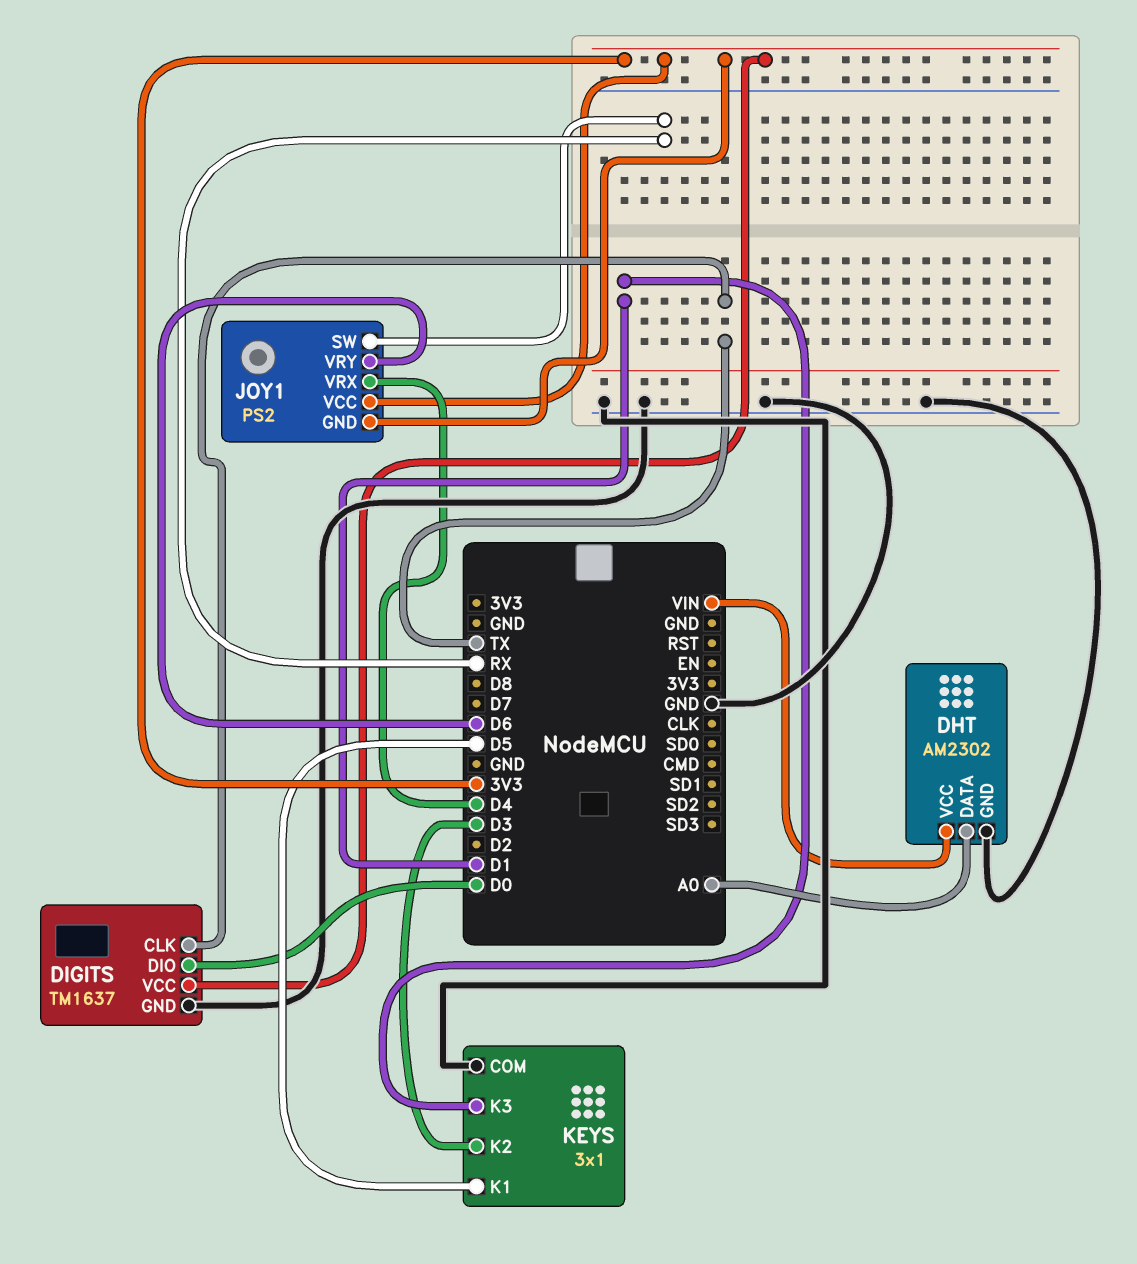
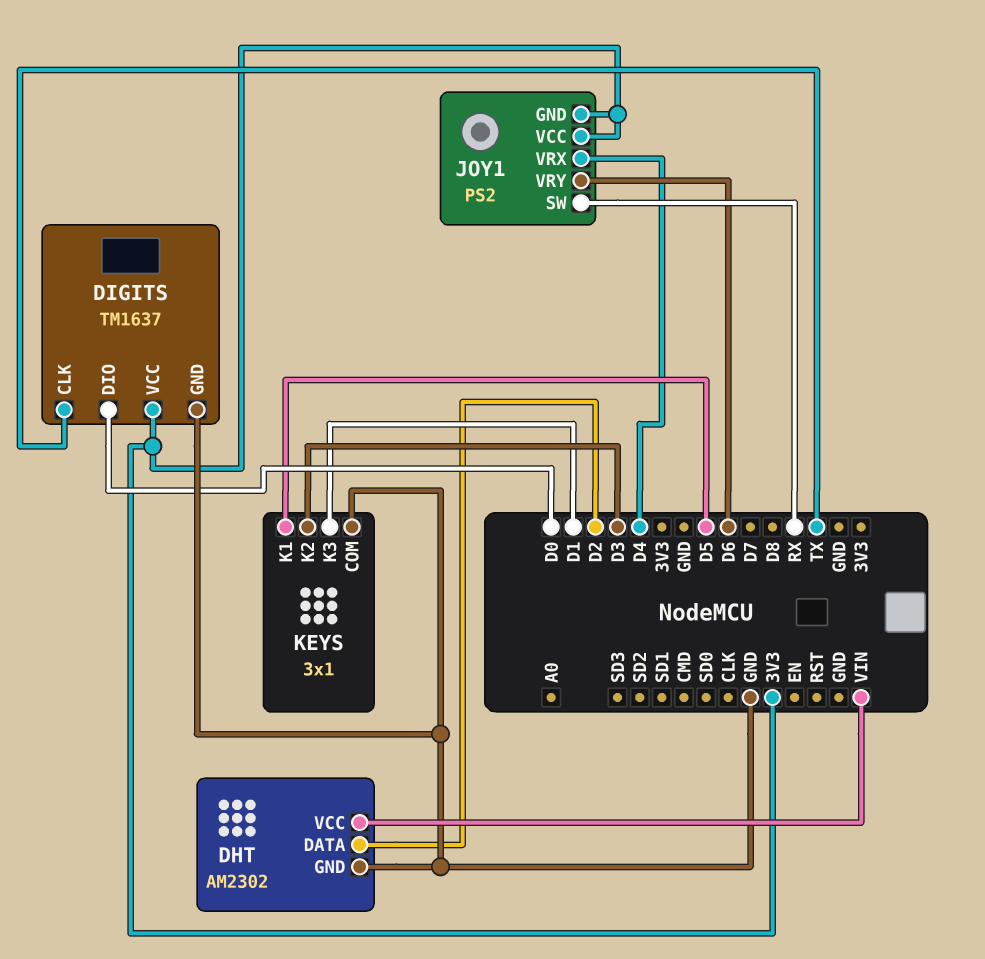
DHT pin DATA: A0 -> D2

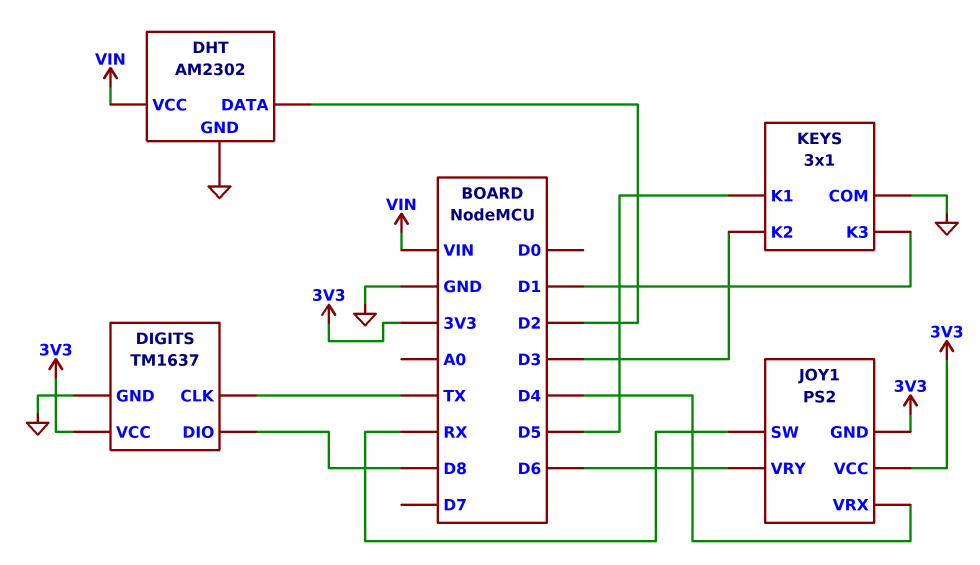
DIGITS pin DIO: D0 -> D8

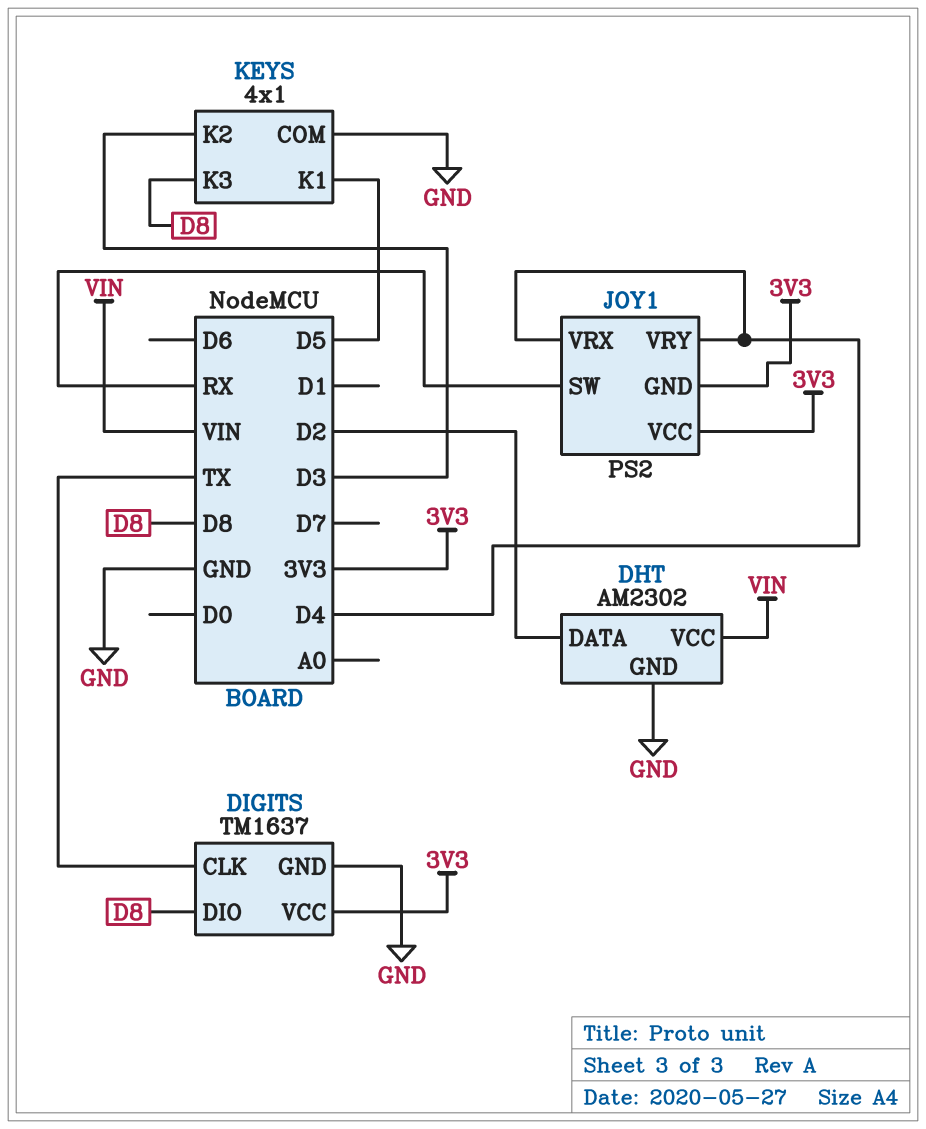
JOY1 pin VRY: D6 -> D4
KEYS: 3x1 -> 4x1
KEYS pin K3: D1 -> D8

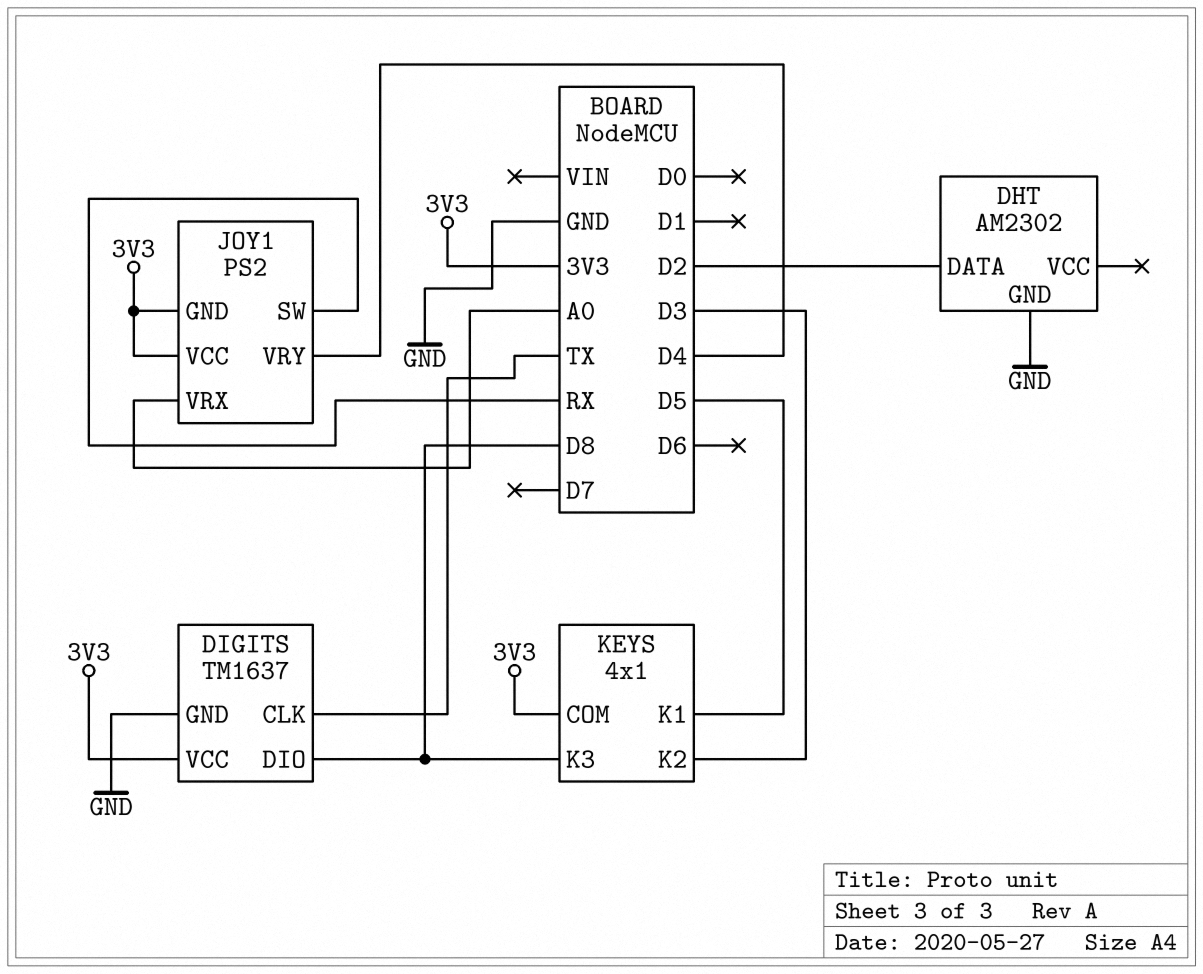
DHT pin VCC: VIN -> none
JOY1 pin VRX: D4 -> A0
KEYS pin COM: GND -> 3V3

